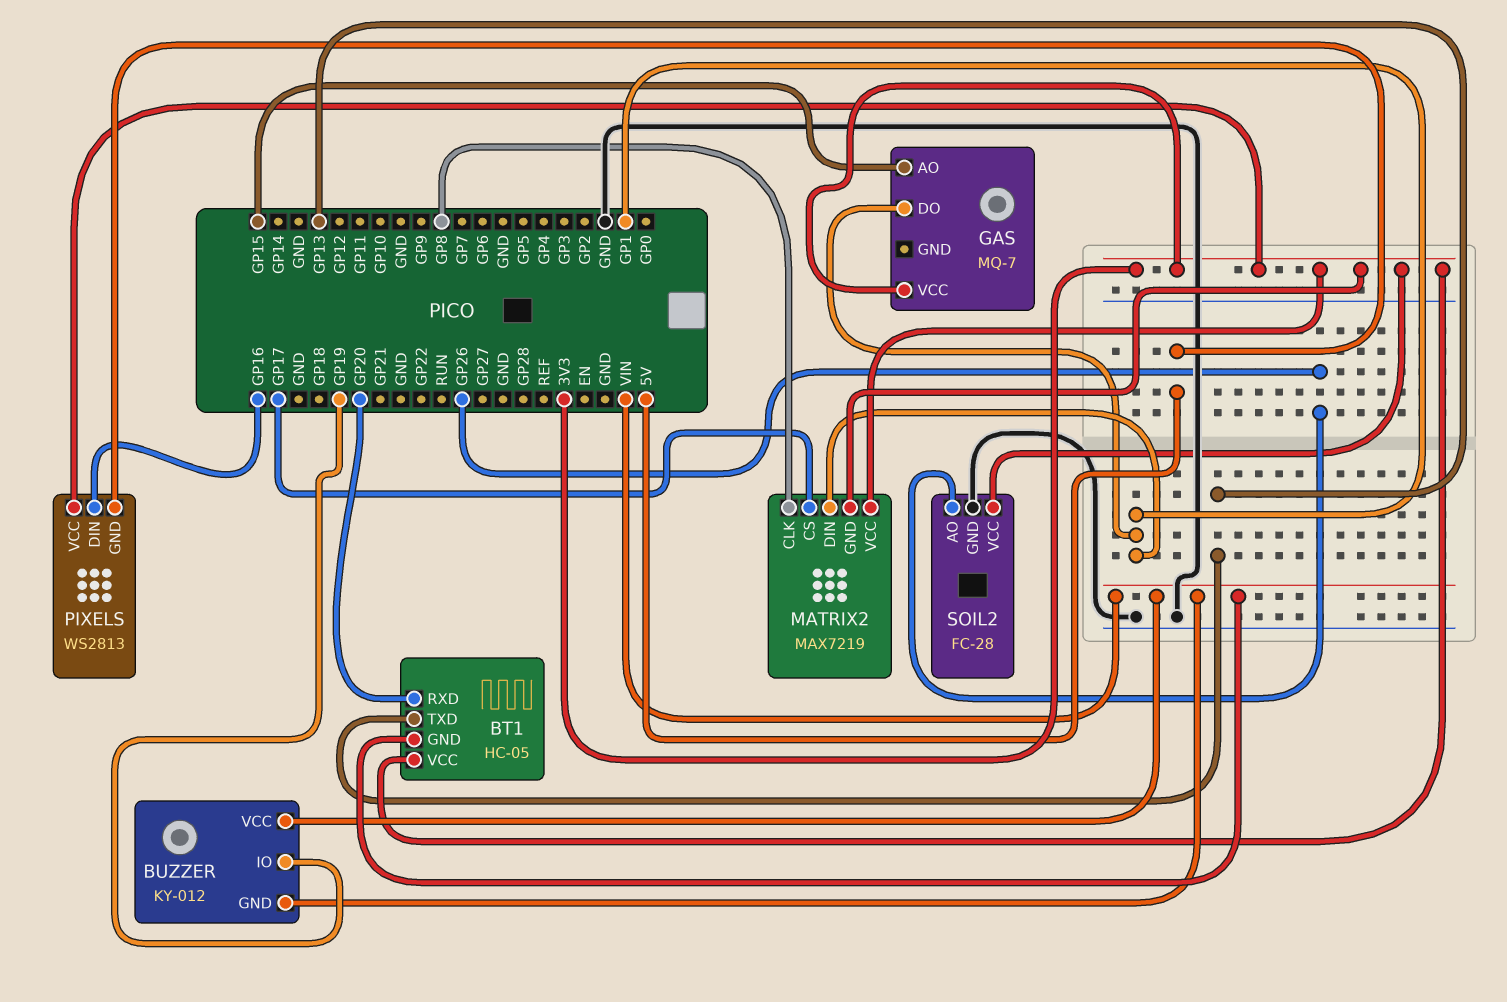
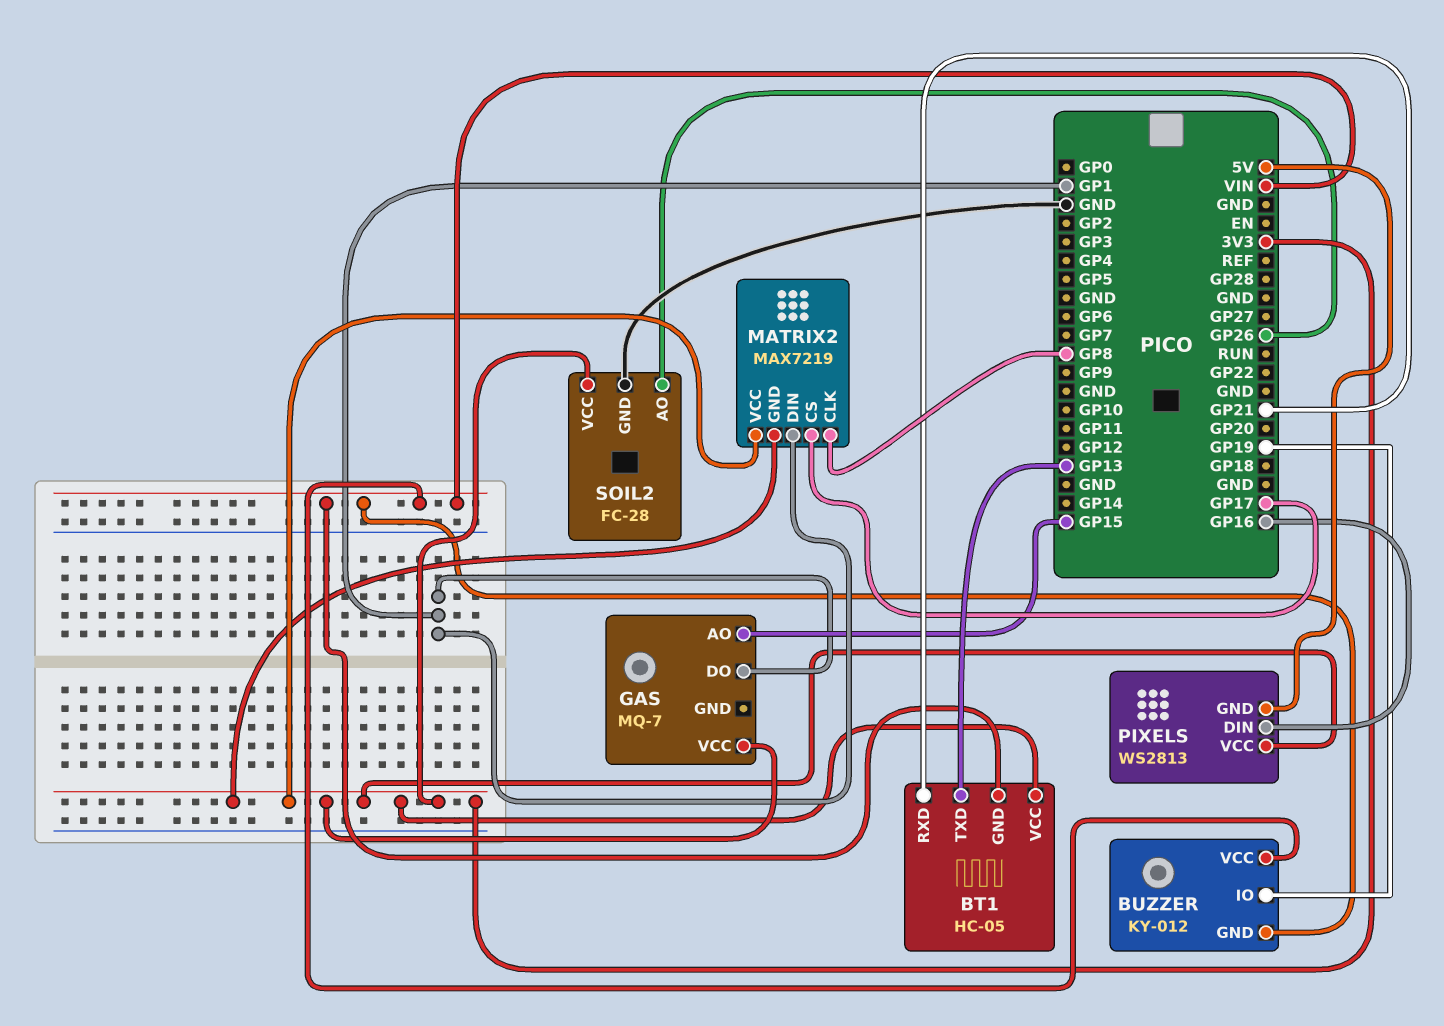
BT1 pin RXD: GP20 -> GP21

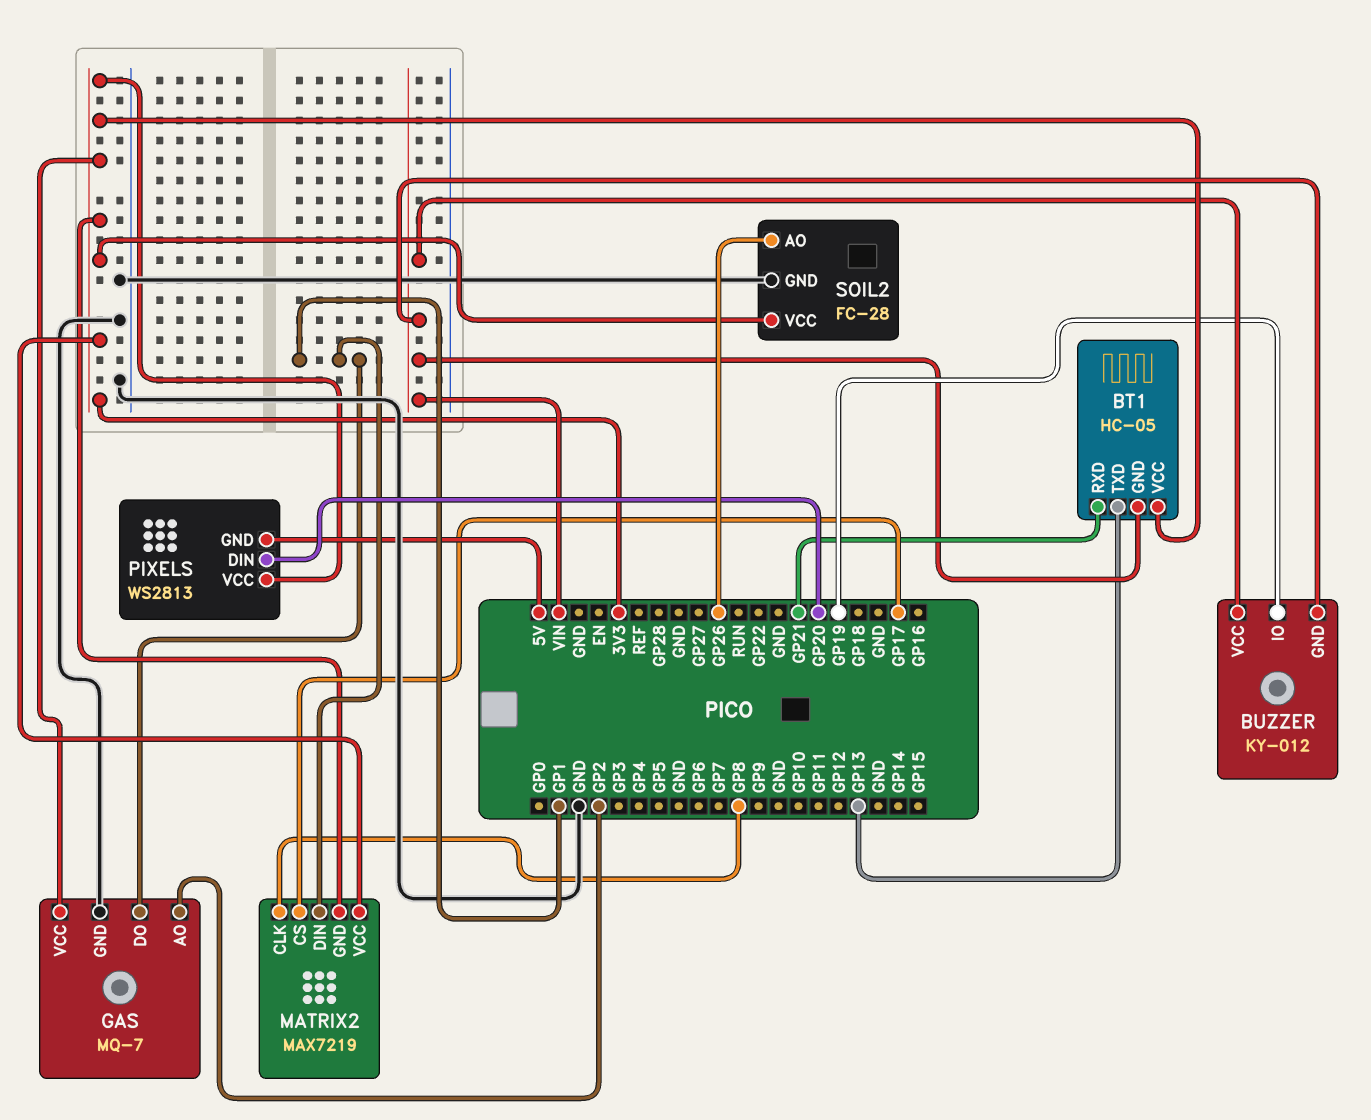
GAS pin AO: GP15 -> GP2
GAS pin GND: none -> GND
PIXELS pin DIN: GP16 -> GP20

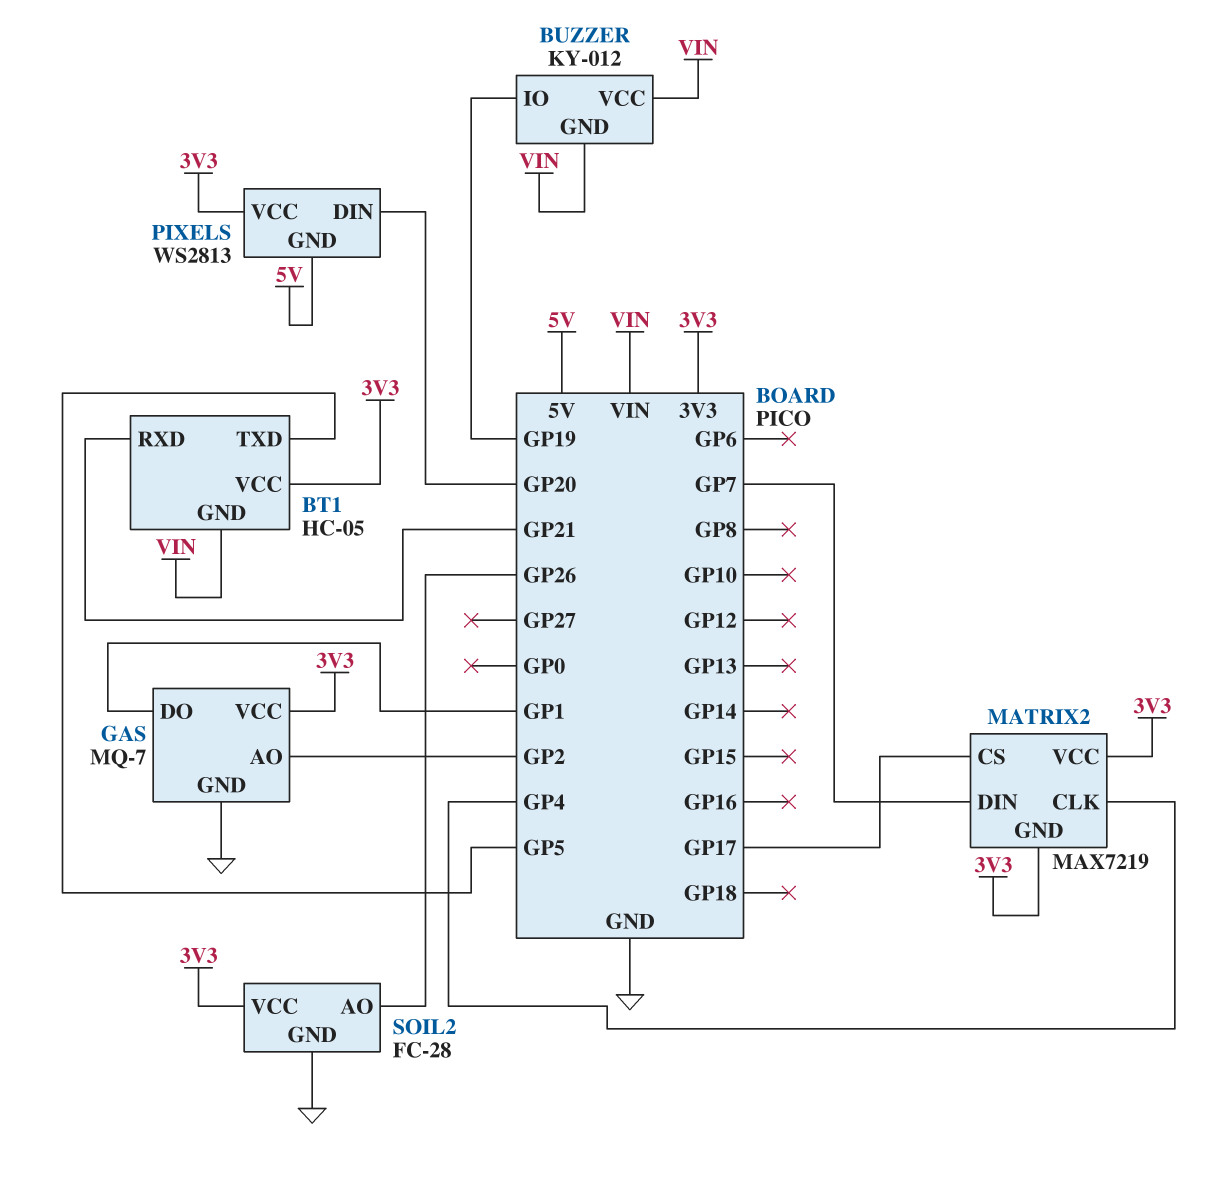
BT1 pin TXD: GP13 -> GP5
MATRIX2 pin CLK: GP8 -> GP4
MATRIX2 pin DIN: GP1 -> GP7

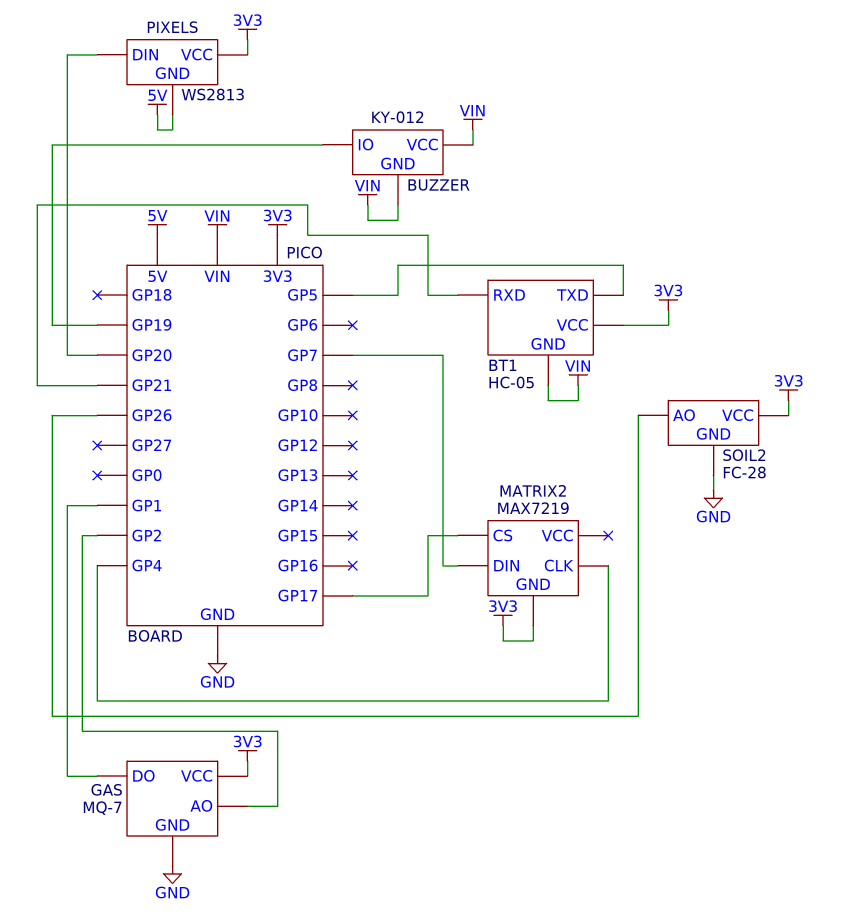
MATRIX2 pin VCC: 3V3 -> none

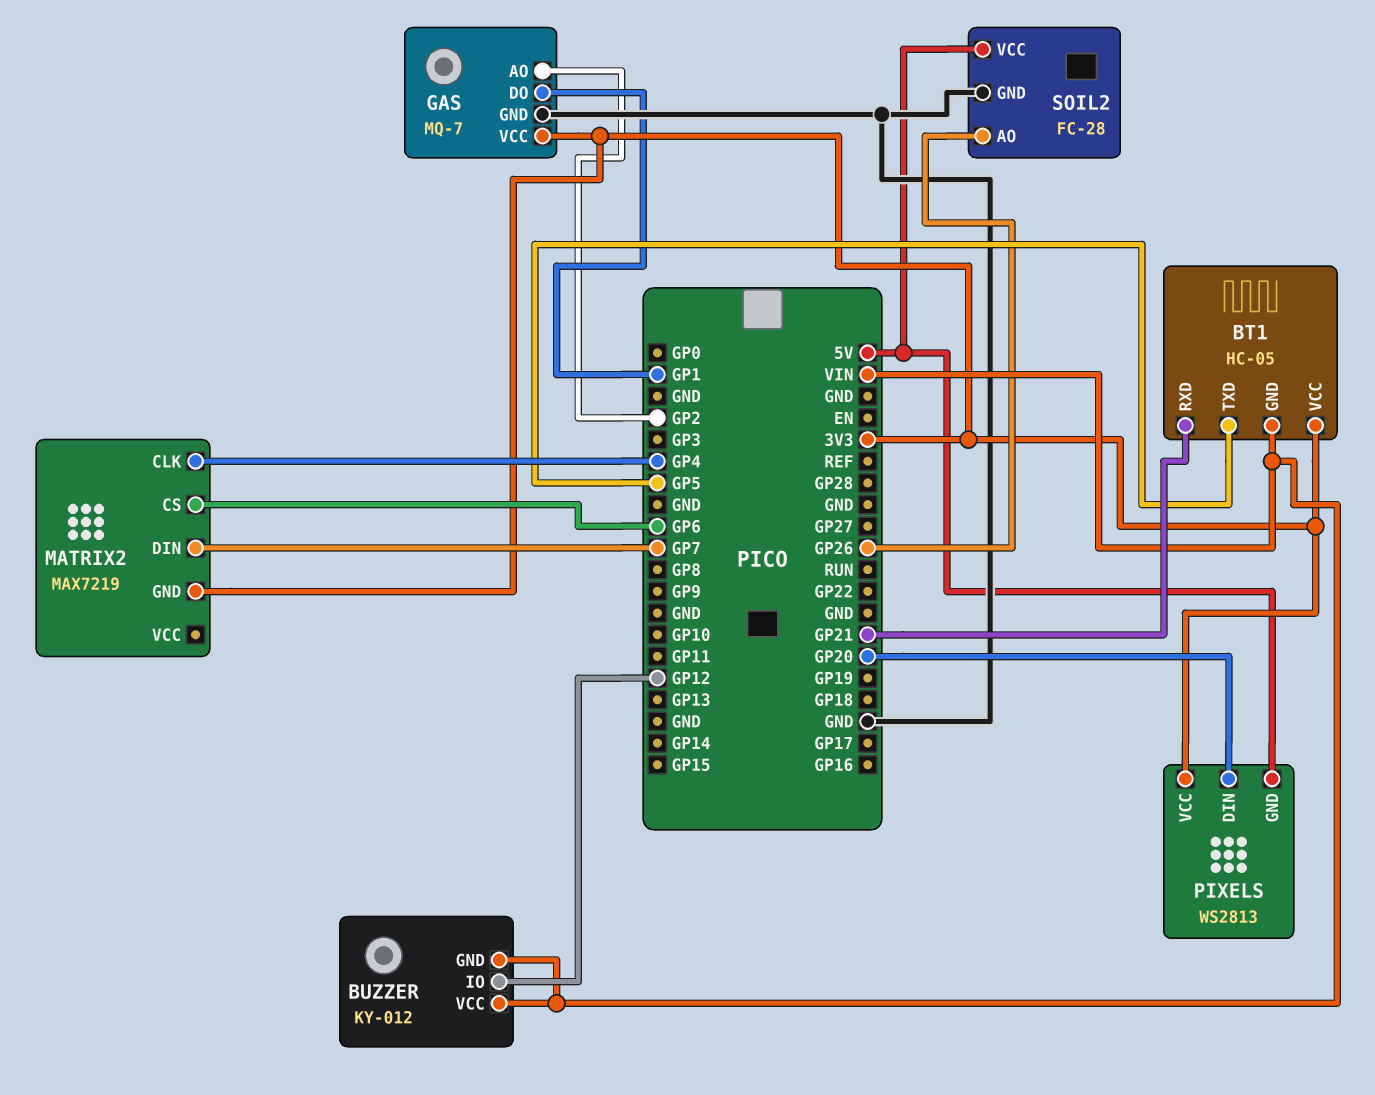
BUZZER pin IO: GP19 -> GP12
MATRIX2 pin CS: GP17 -> GP6
SOIL2 pin VCC: 3V3 -> 5V

